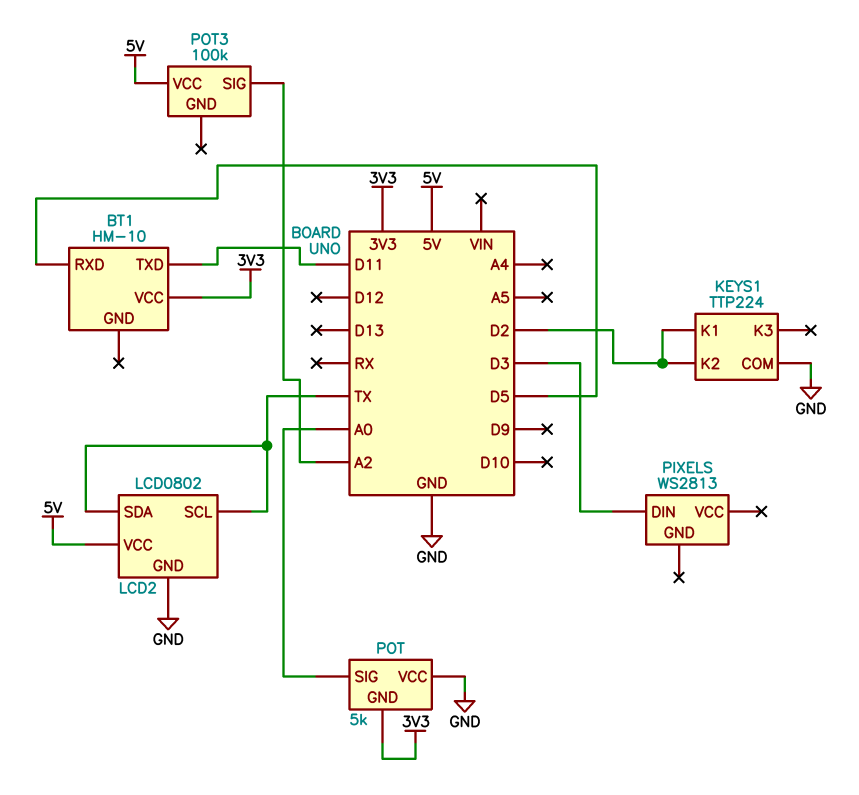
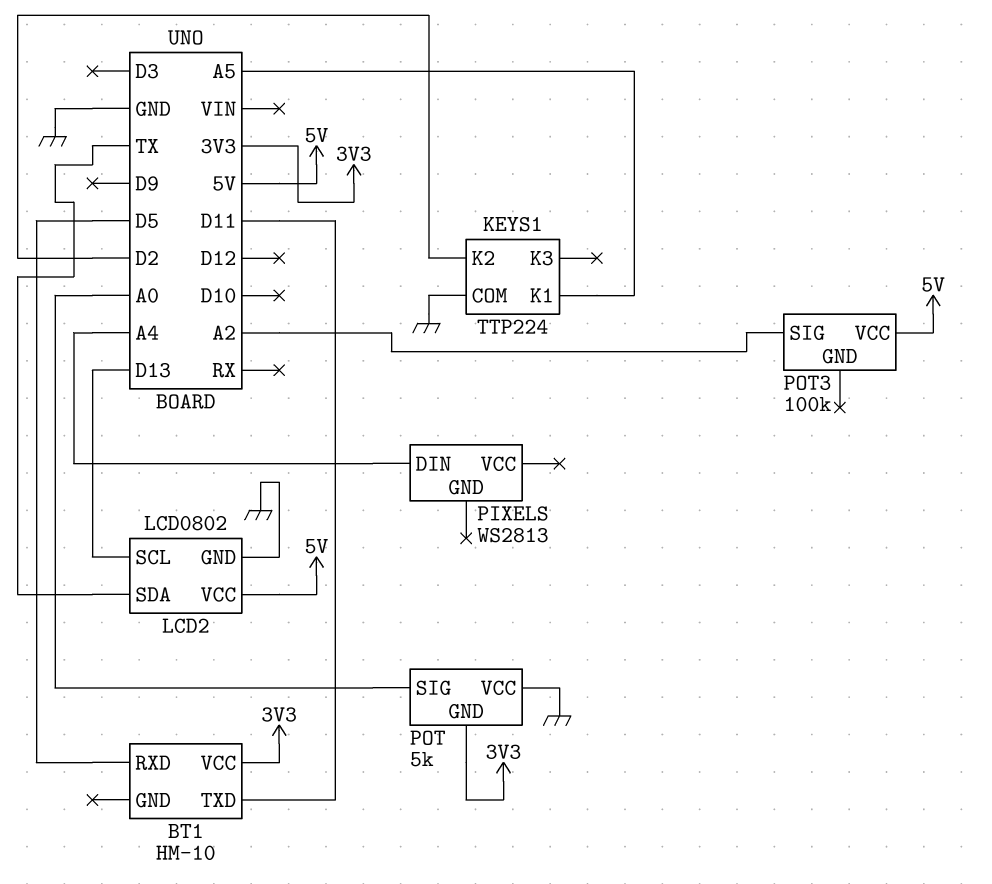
KEYS1 pin K1: D2 -> A5
LCD2 pin SCL: TX -> D13
PIXELS pin DIN: D3 -> A4

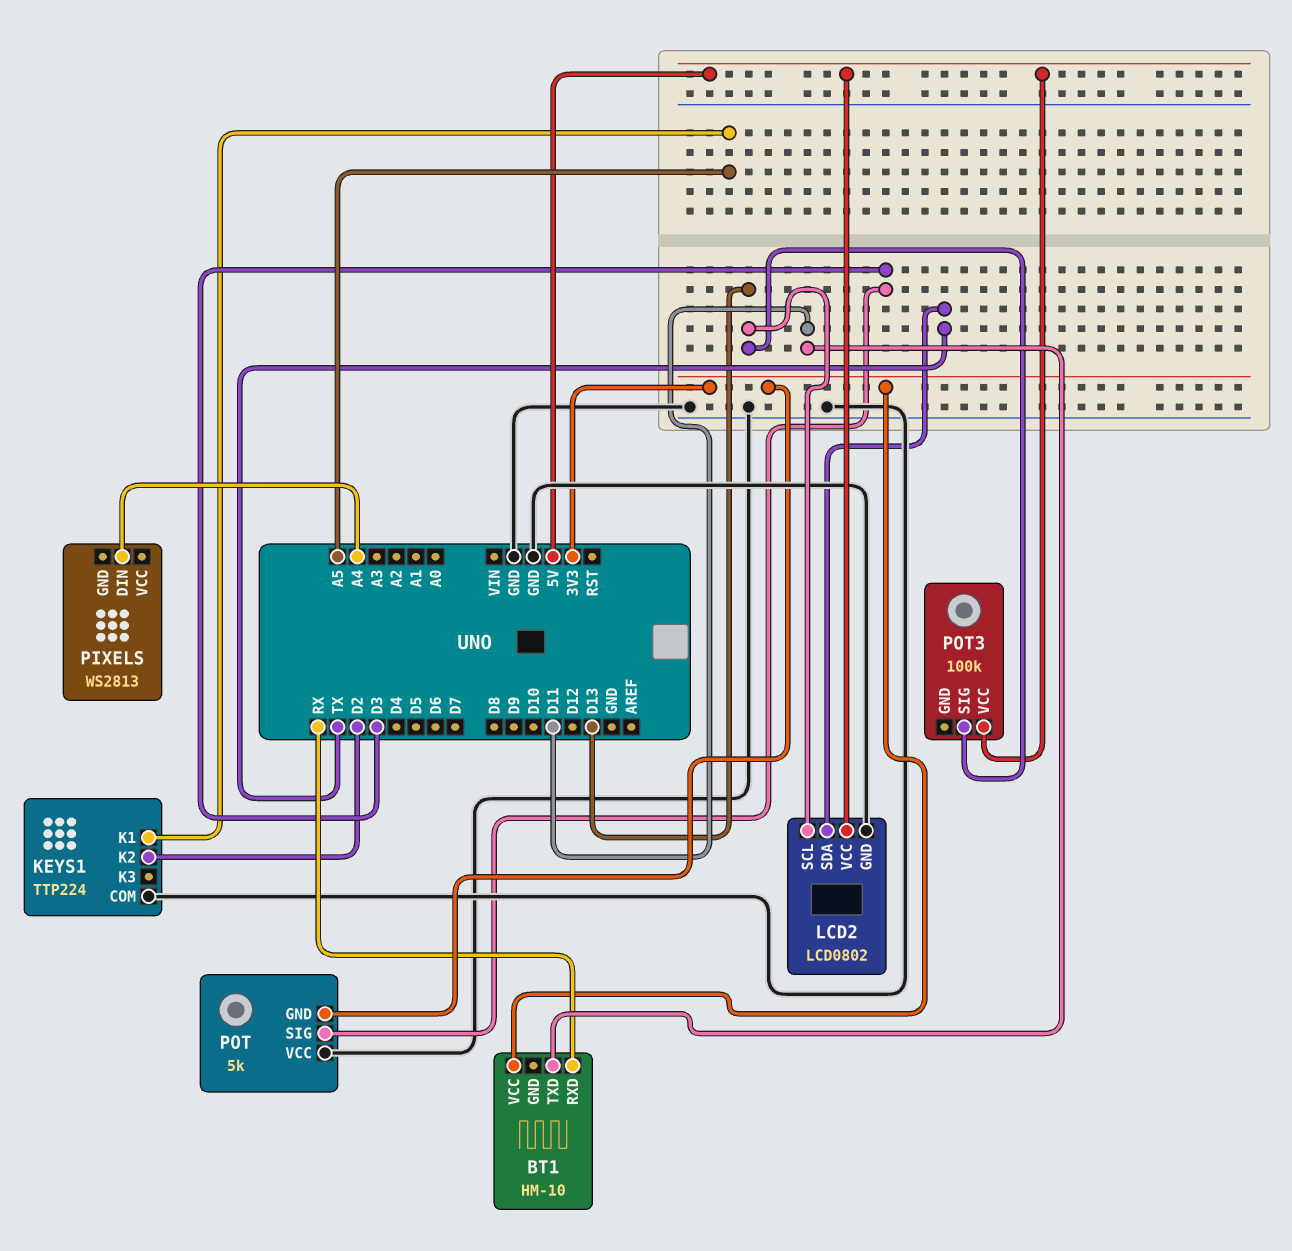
BT1 pin RXD: D5 -> RX
POT pin SIG: A0 -> D3
POT3 pin SIG: A2 -> D13

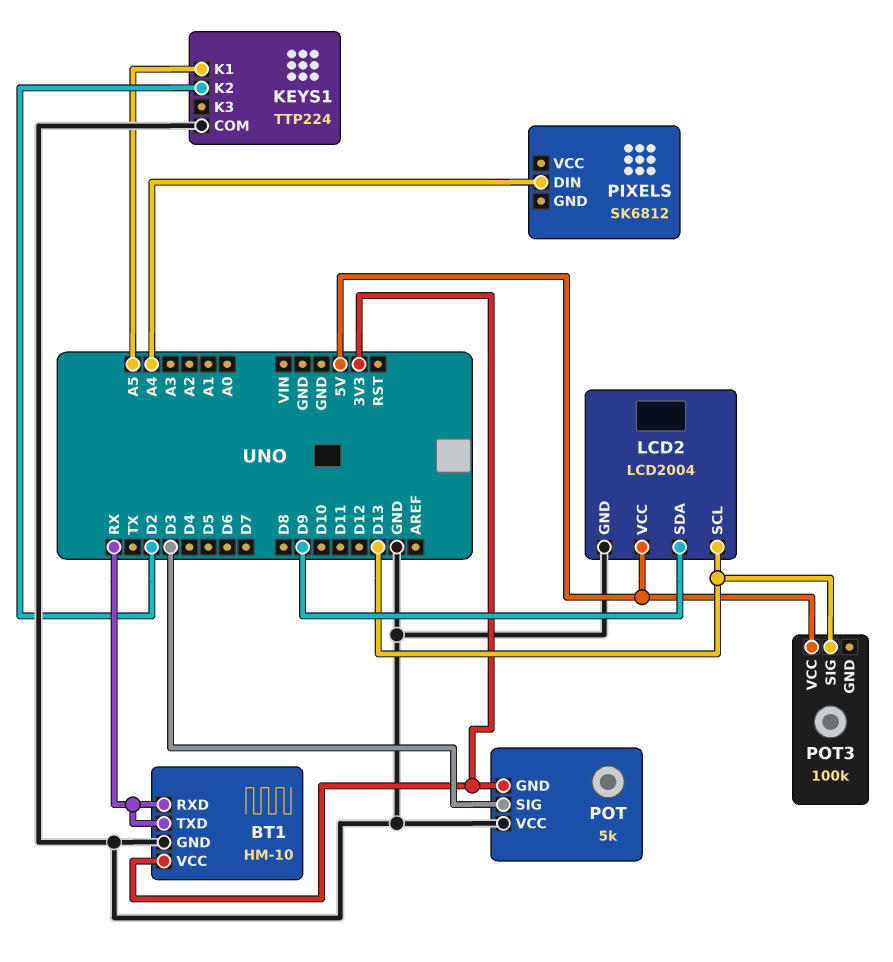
BT1 pin GND: none -> GND
BT1 pin TXD: D11 -> RX
LCD2: LCD0802 -> LCD2004
LCD2 pin SDA: TX -> D9
PIXELS: WS2813 -> SK6812

